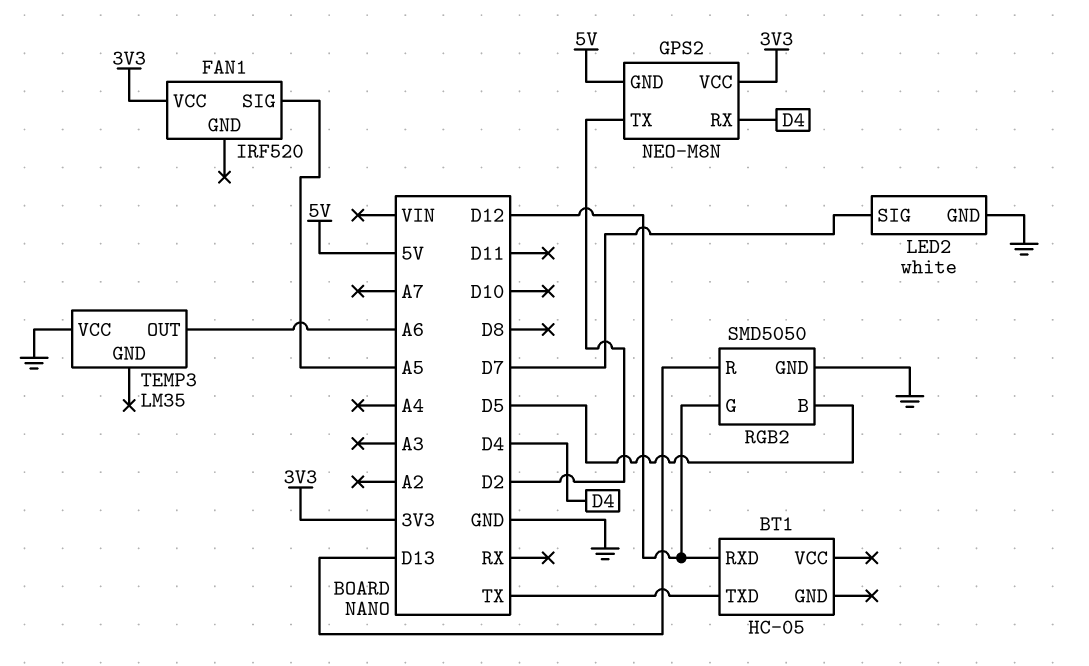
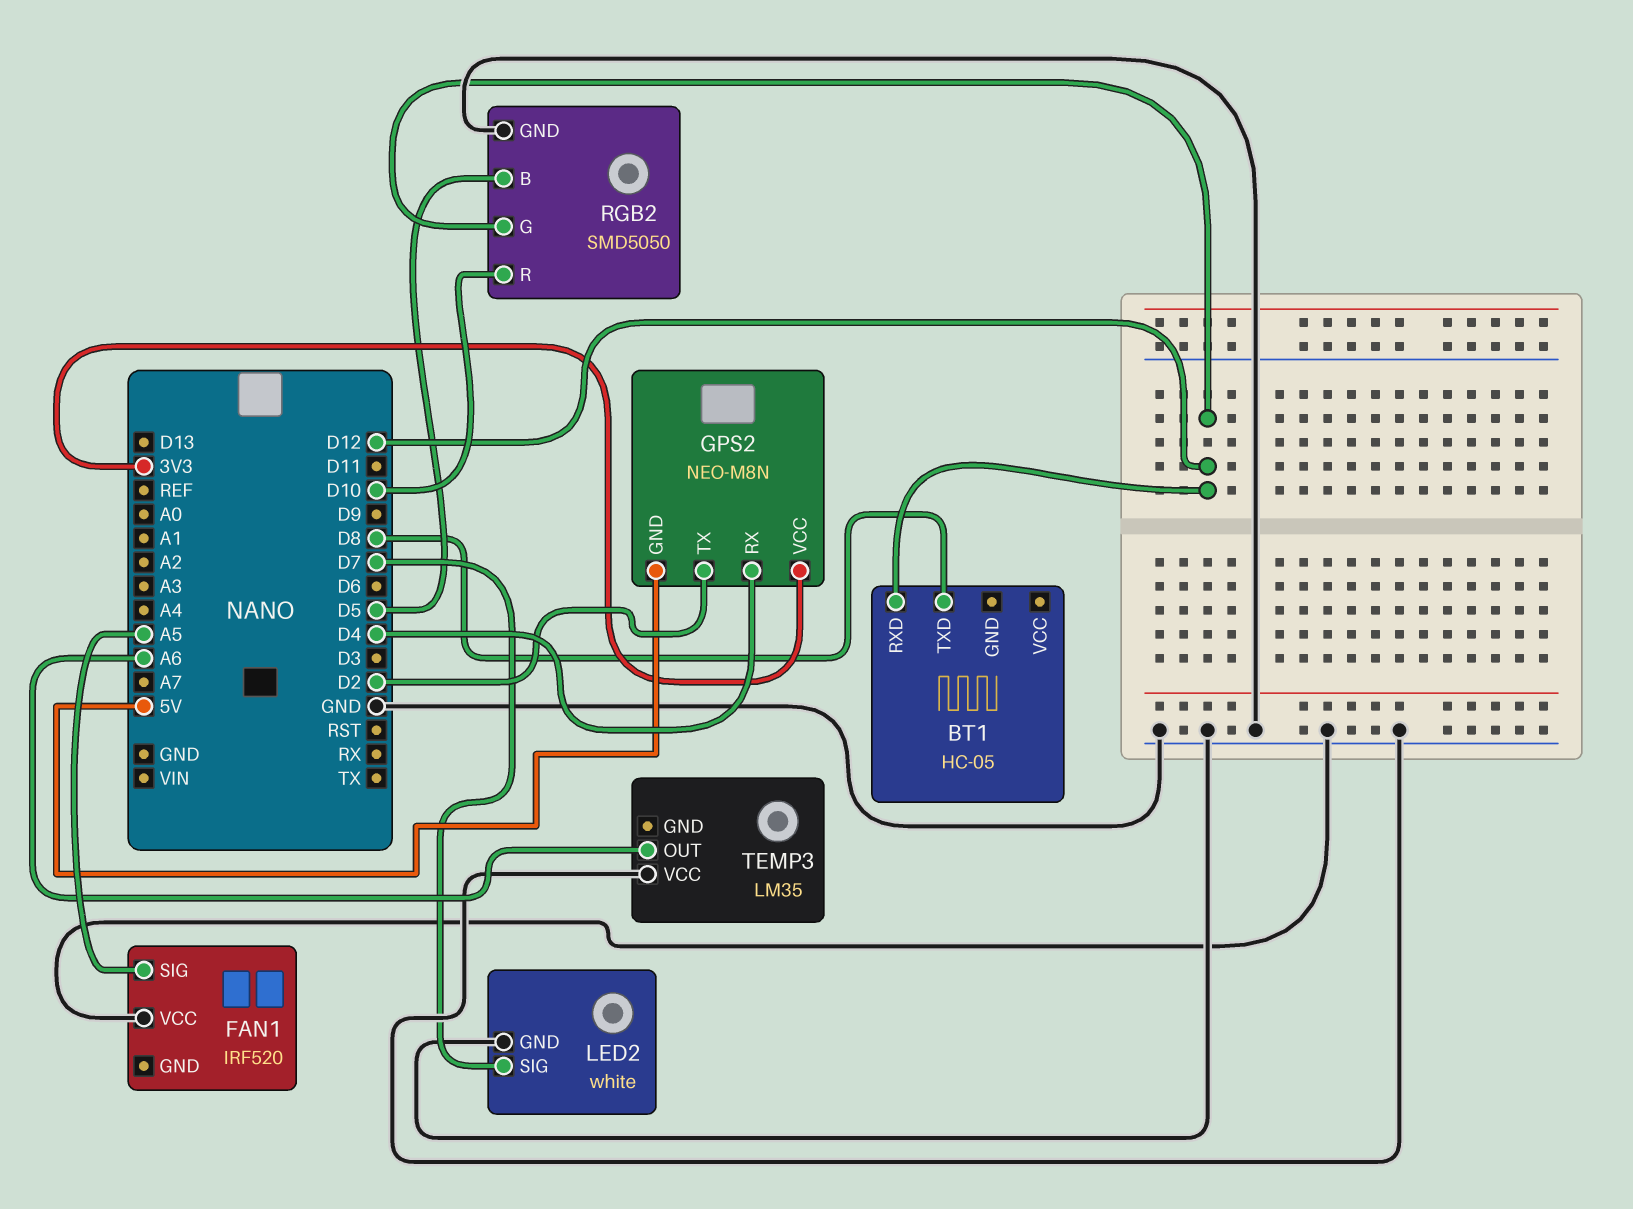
BT1 pin TXD: TX -> D8
FAN1 pin VCC: 3V3 -> GND
RGB2 pin R: D13 -> D10

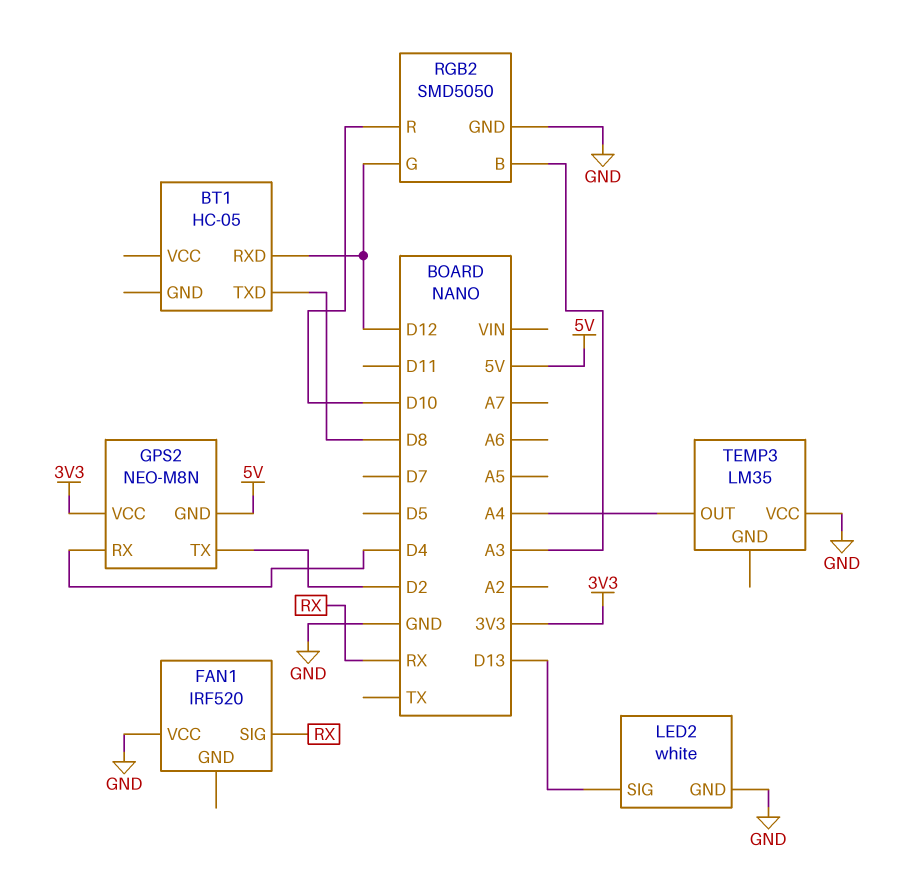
FAN1 pin SIG: A5 -> RX
LED2 pin SIG: D7 -> D13
RGB2 pin B: D5 -> A3
TEMP3 pin OUT: A6 -> A4

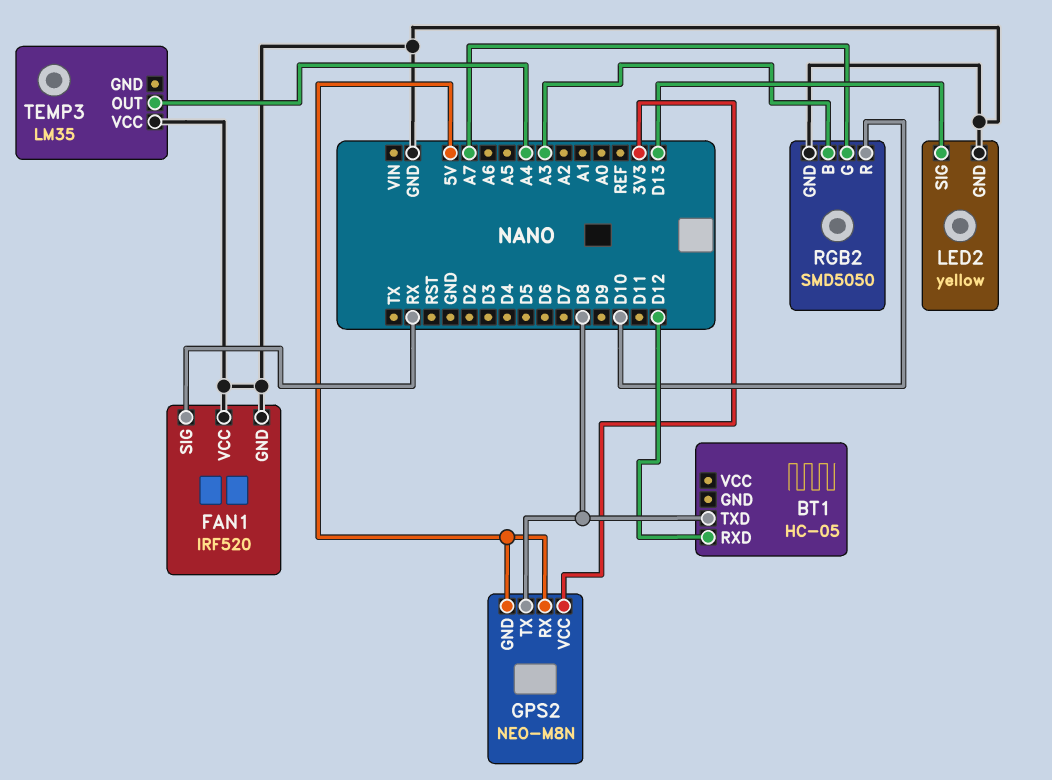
FAN1 pin GND: none -> GND
GPS2 pin RX: D4 -> 5V
GPS2 pin TX: D2 -> D8
LED2: white -> yellow
RGB2 pin G: D12 -> A7

